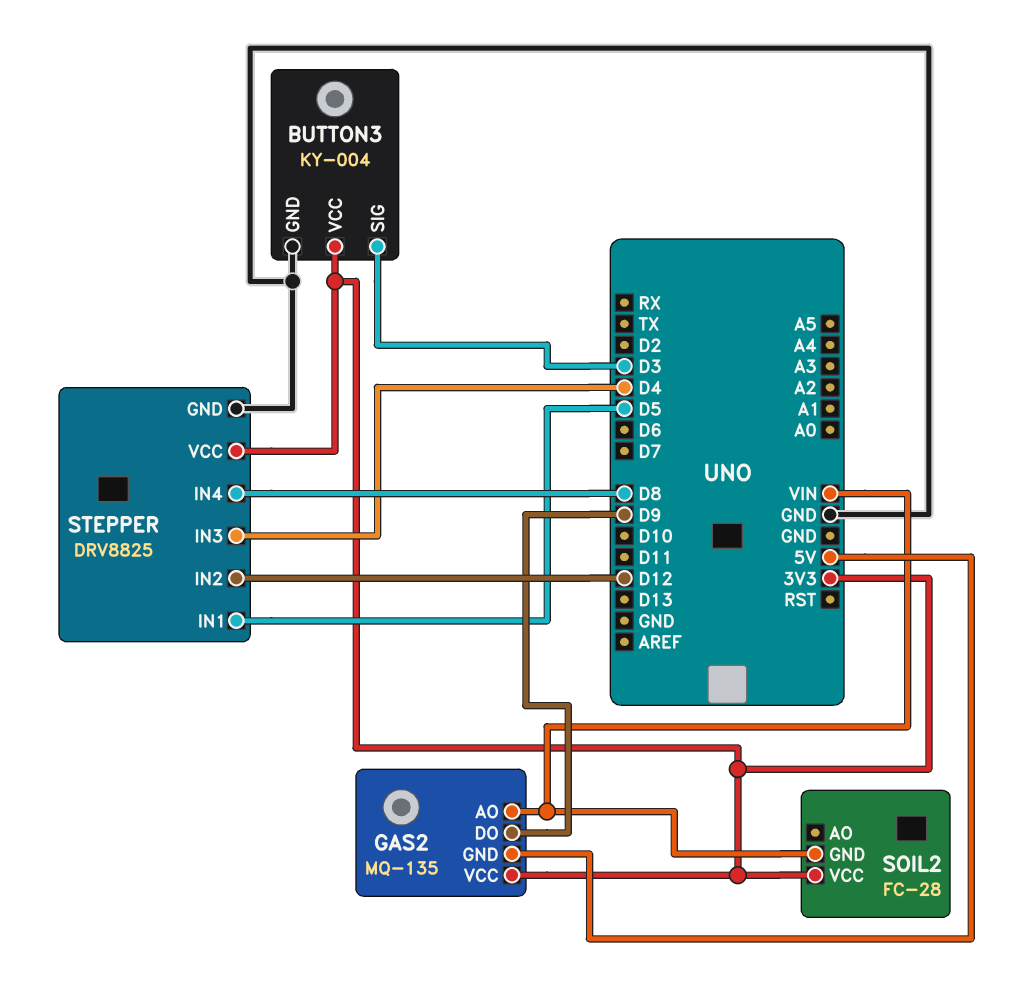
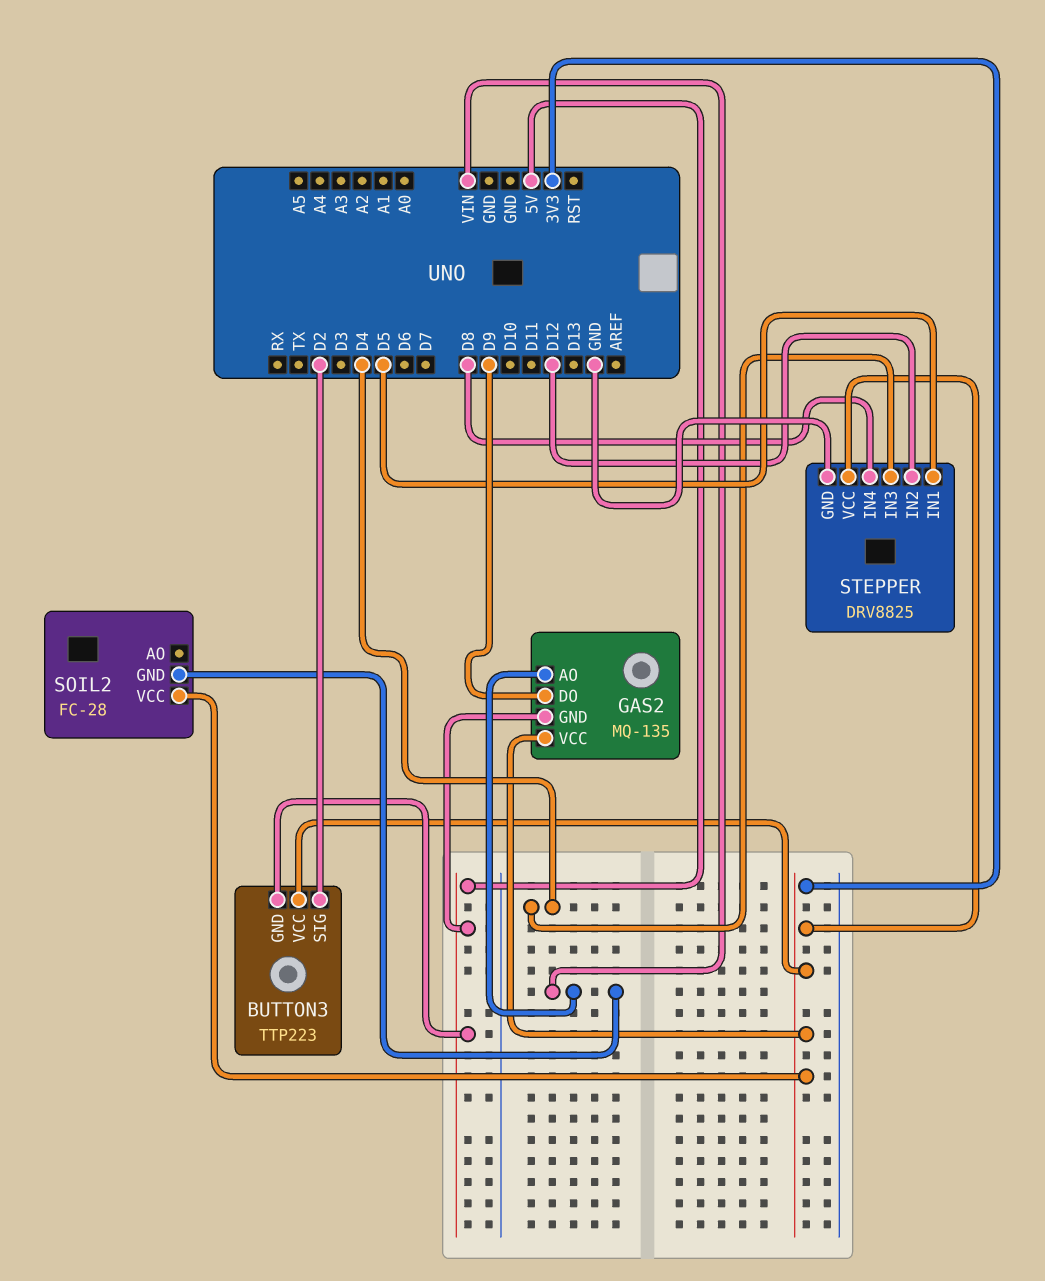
BUTTON3: KY-004 -> TTP223
BUTTON3 pin GND: GND -> 5V
BUTTON3 pin SIG: D3 -> D2

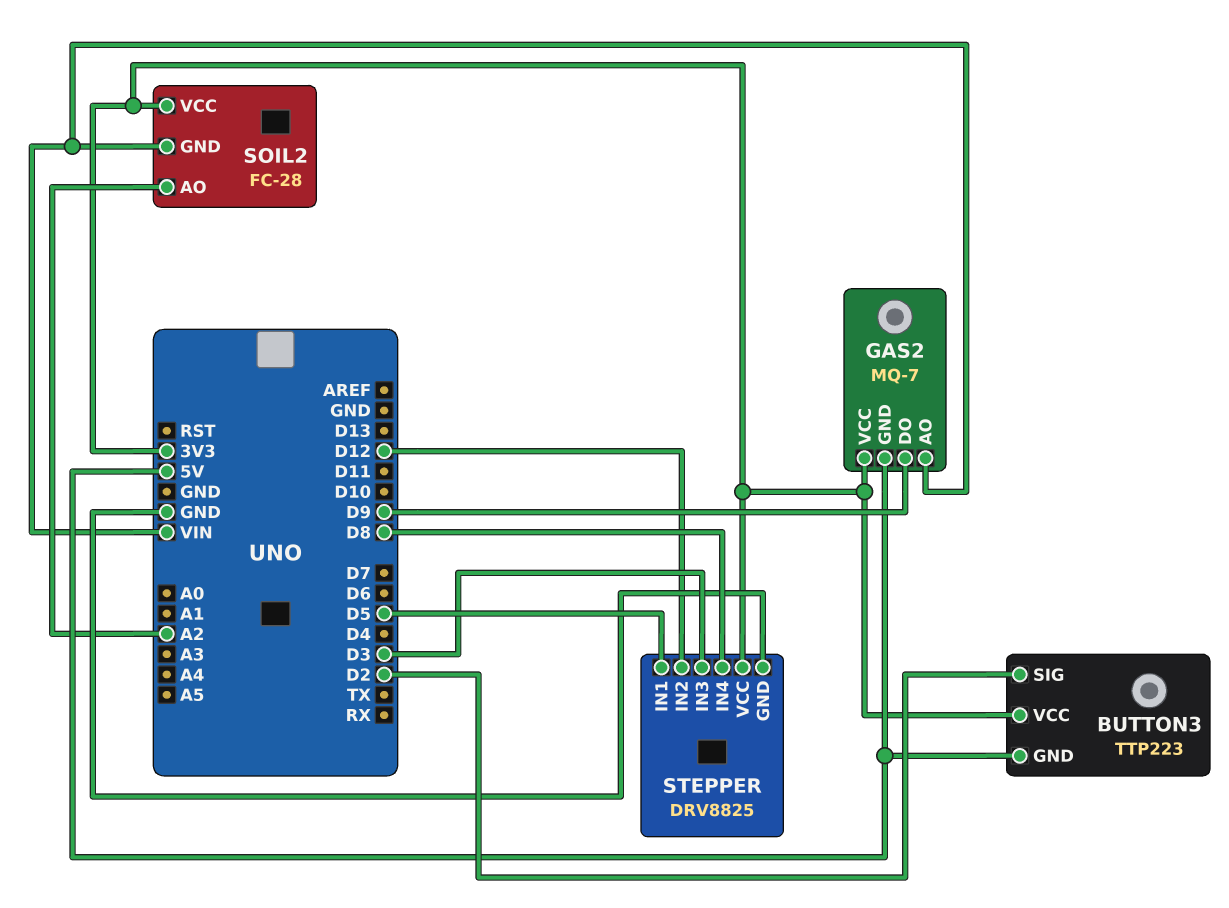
GAS2: MQ-135 -> MQ-7
SOIL2 pin AO: none -> A2
STEPPER pin IN3: D4 -> D3

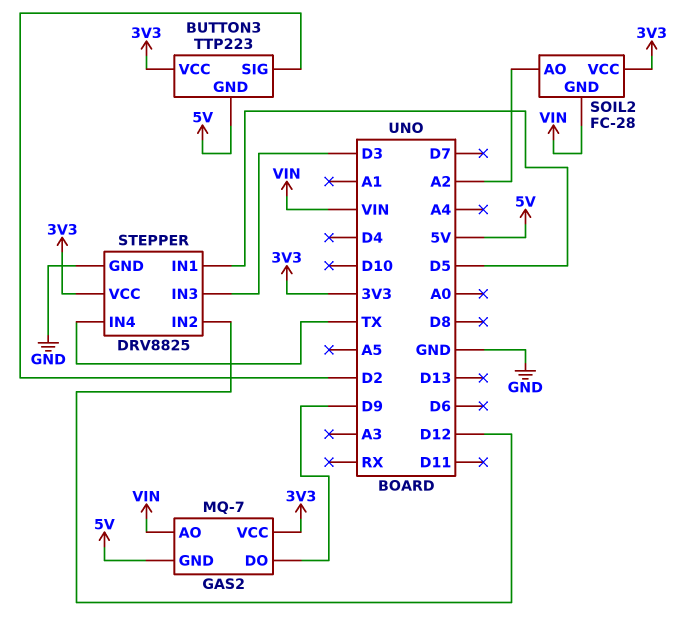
STEPPER pin IN4: D8 -> TX

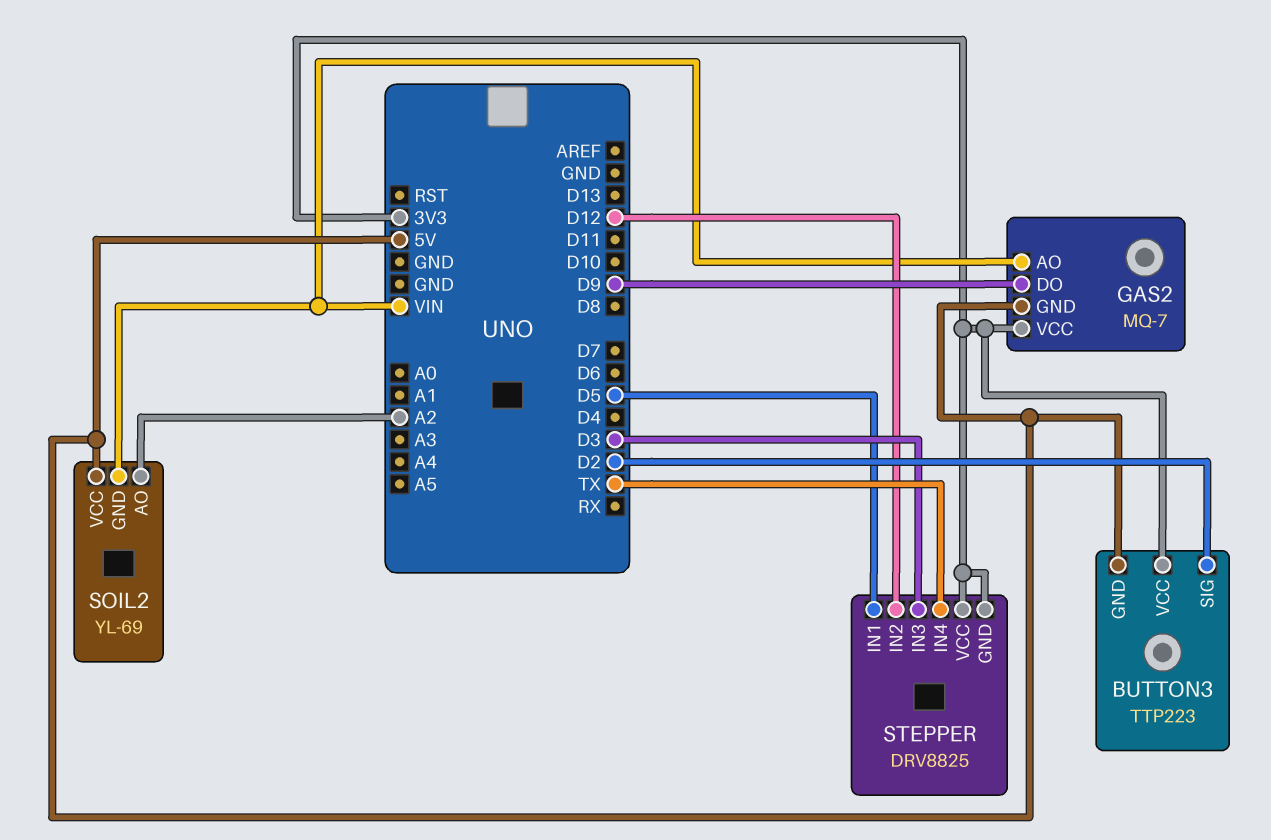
SOIL2: FC-28 -> YL-69
SOIL2 pin VCC: 3V3 -> 5V
STEPPER pin GND: GND -> 3V3

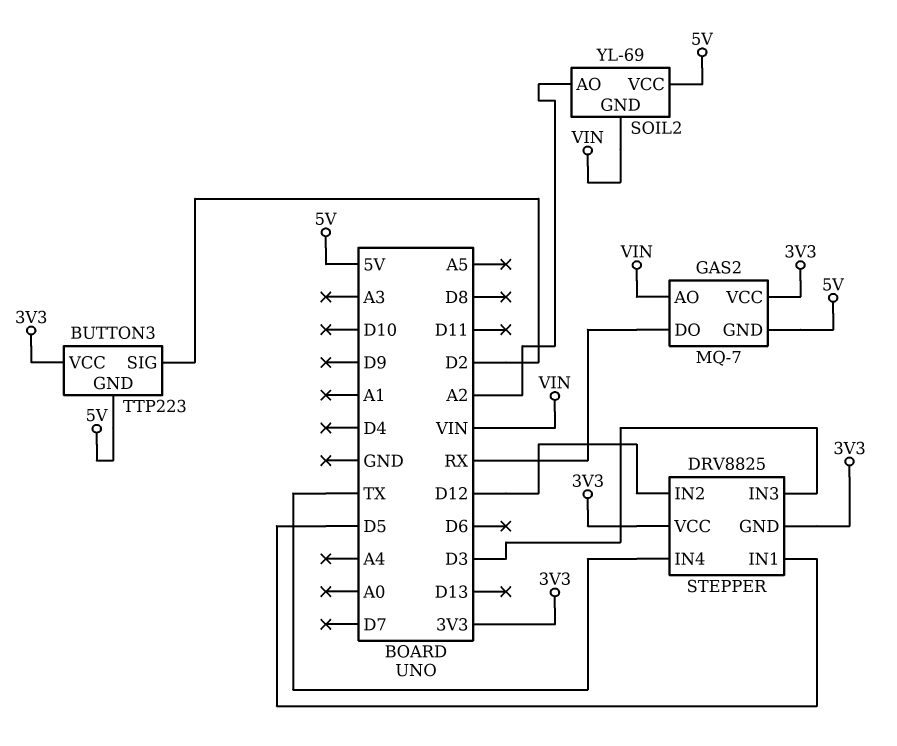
GAS2 pin DO: D9 -> RX

